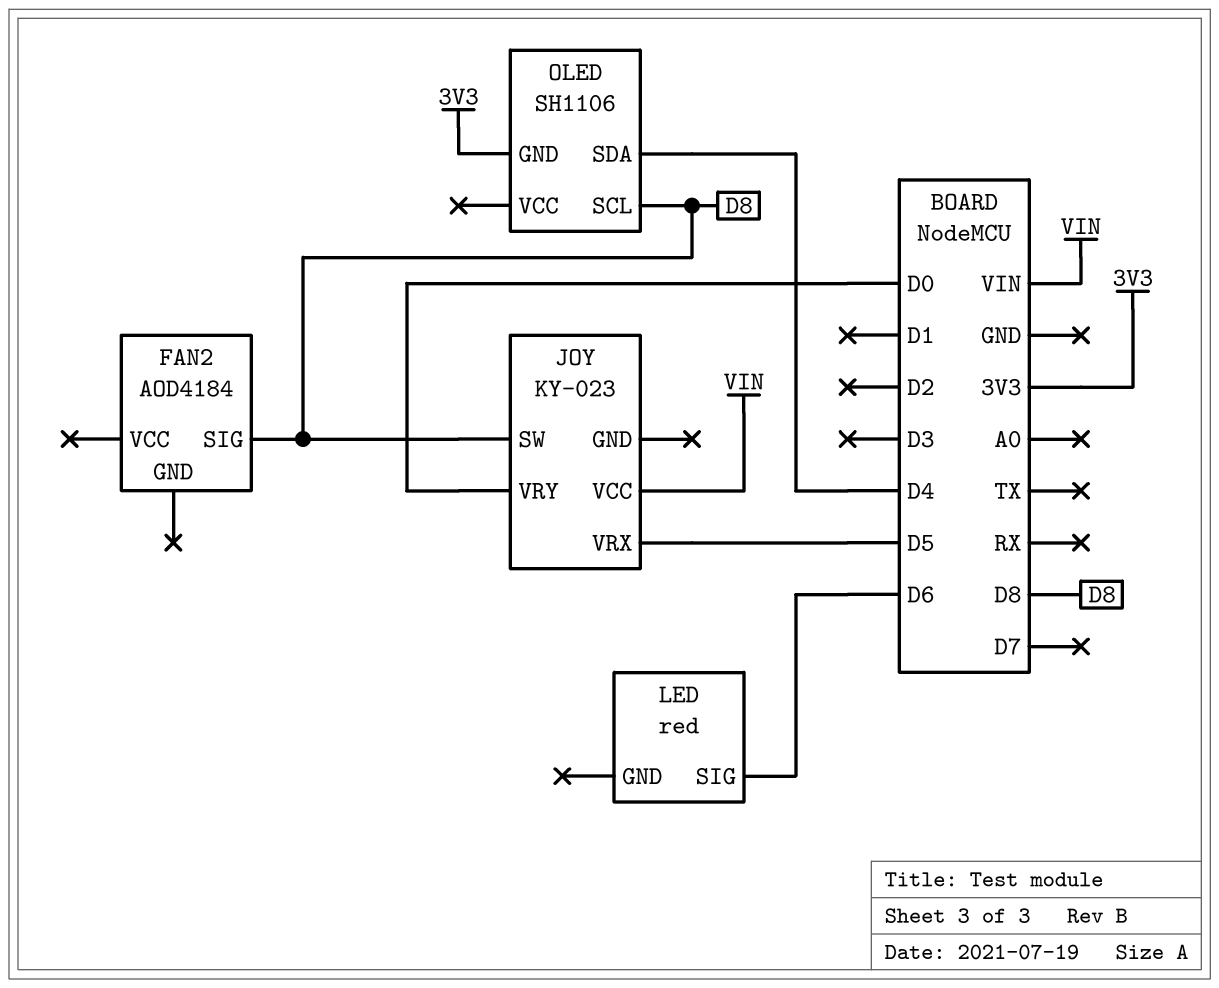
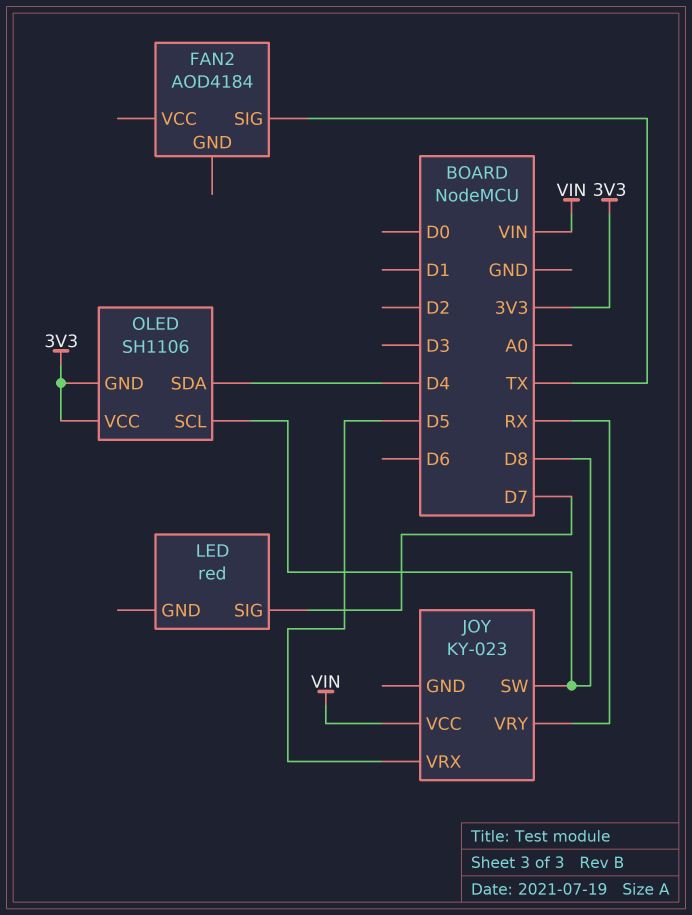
FAN2 pin SIG: D8 -> TX
JOY pin VRY: D0 -> RX
LED pin SIG: D6 -> D7
OLED pin VCC: none -> 3V3

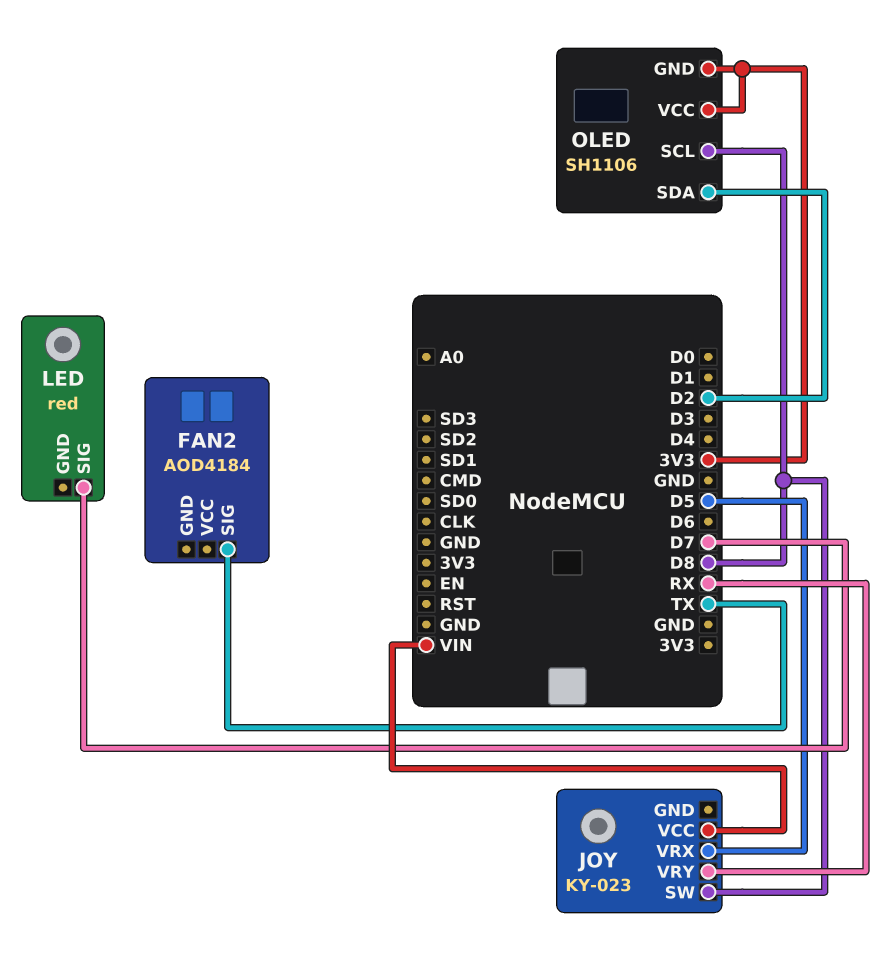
OLED pin SDA: D4 -> D2

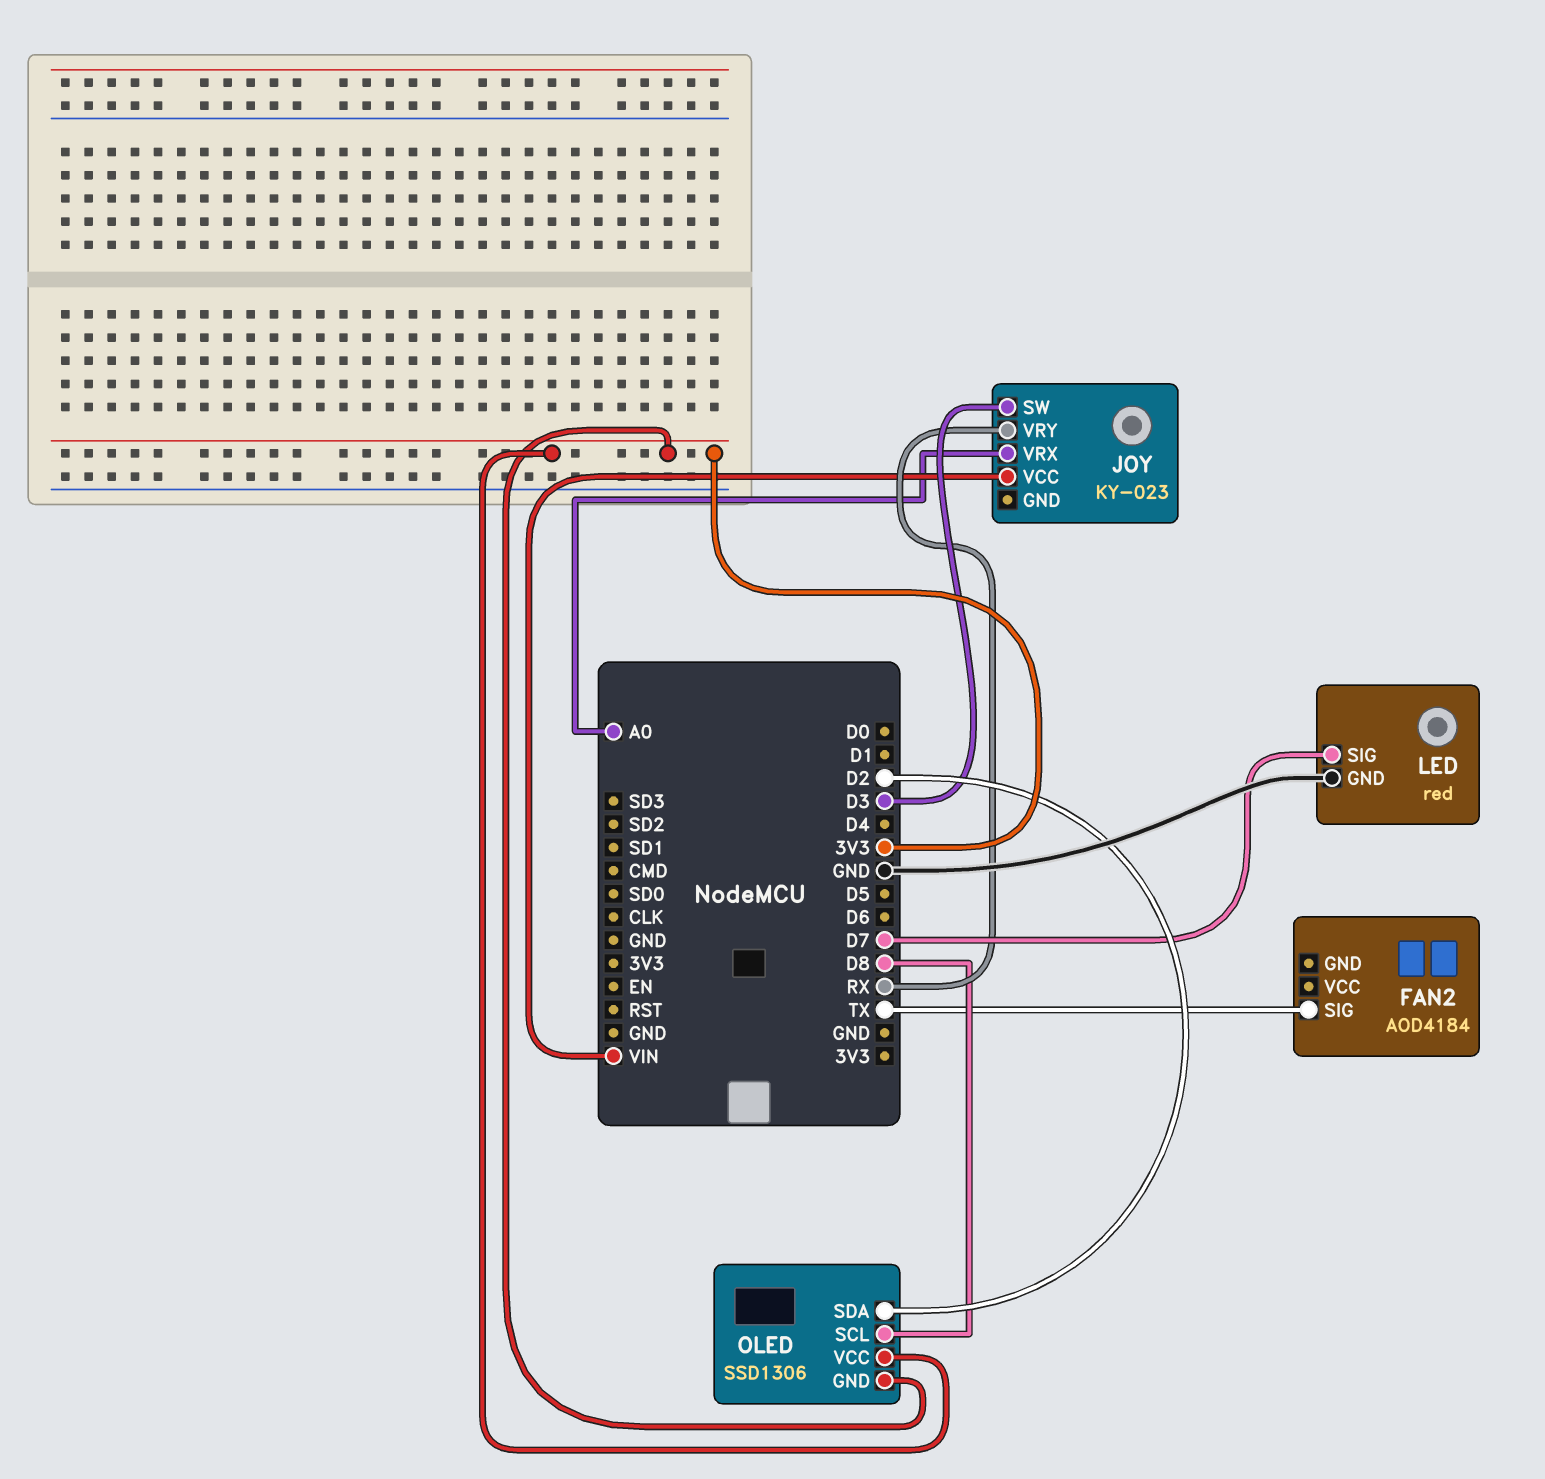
JOY pin SW: D8 -> D3
JOY pin VRX: D5 -> A0
LED pin GND: none -> GND
OLED: SH1106 -> SSD1306

